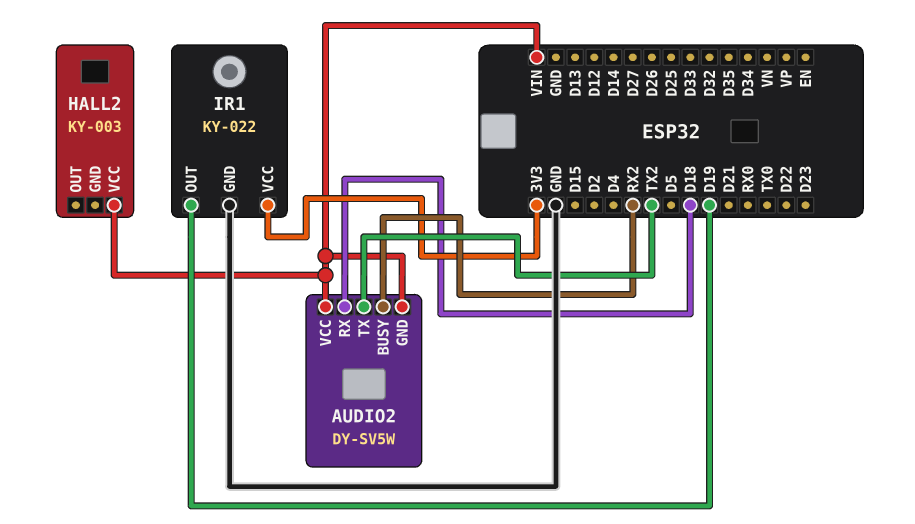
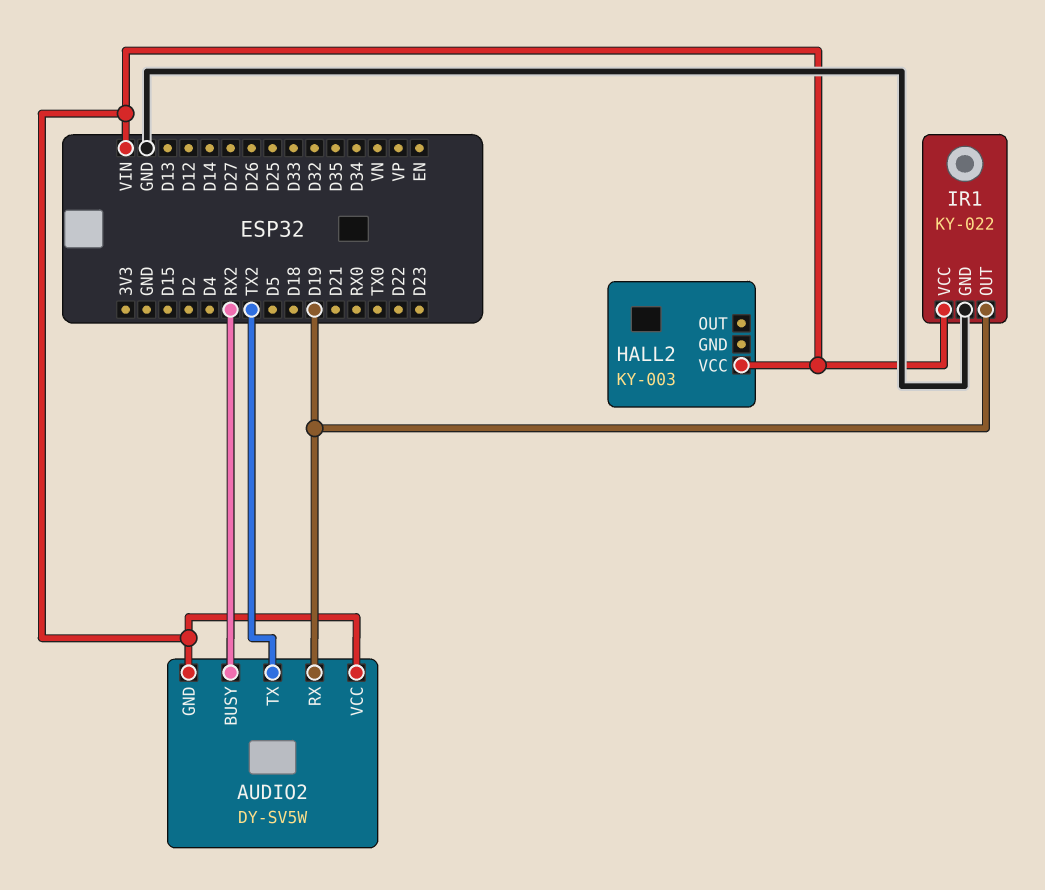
AUDIO2 pin RX: D18 -> D19
IR1 pin VCC: 3V3 -> VIN

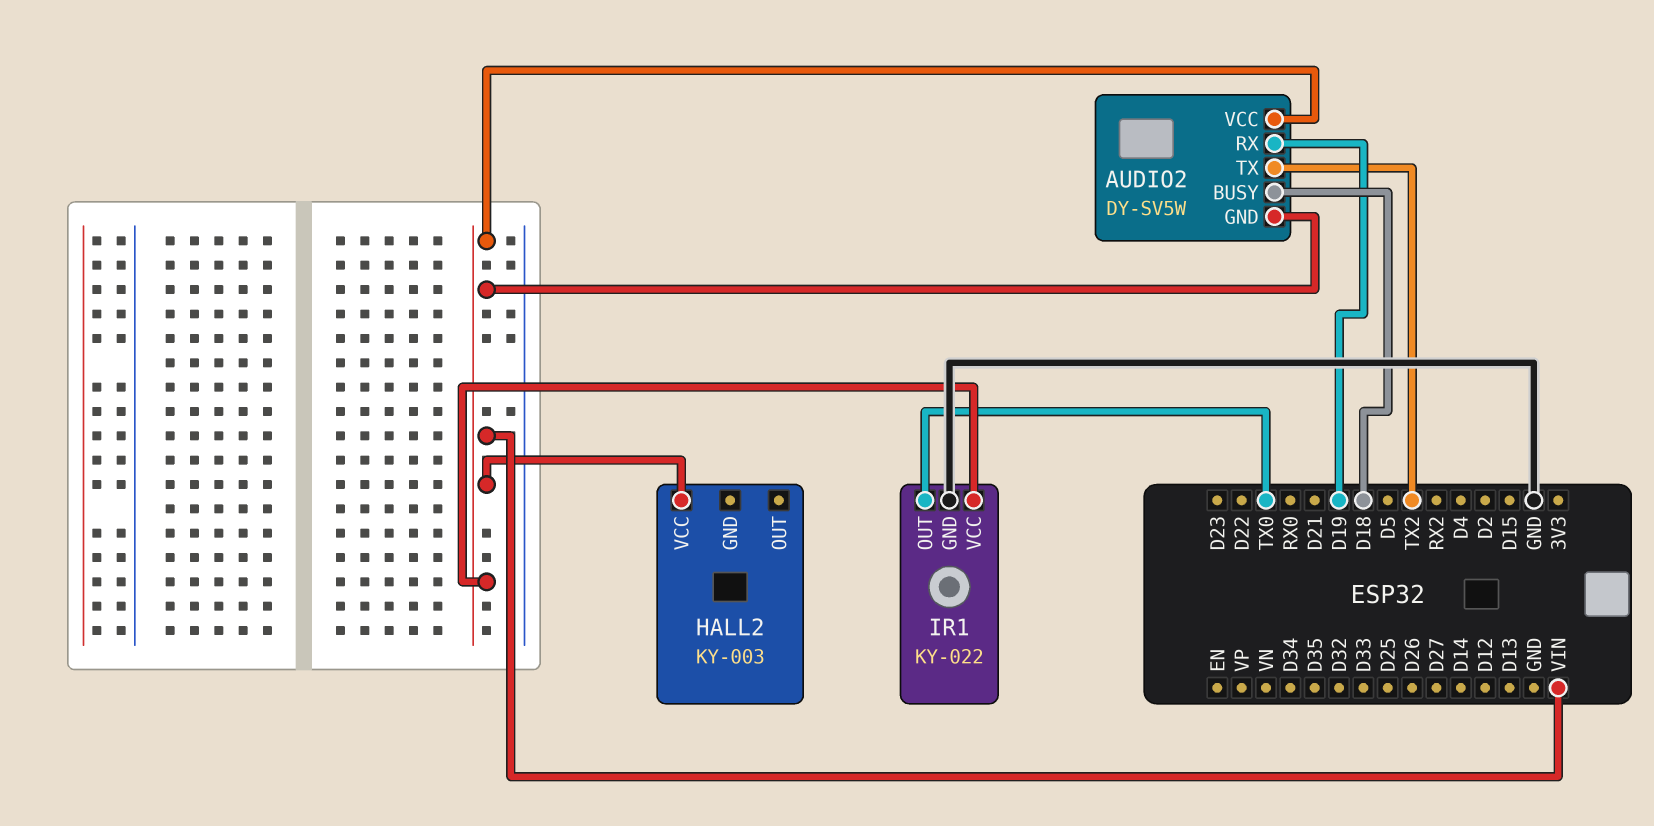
AUDIO2 pin BUSY: RX2 -> D18
IR1 pin OUT: D19 -> TX0

